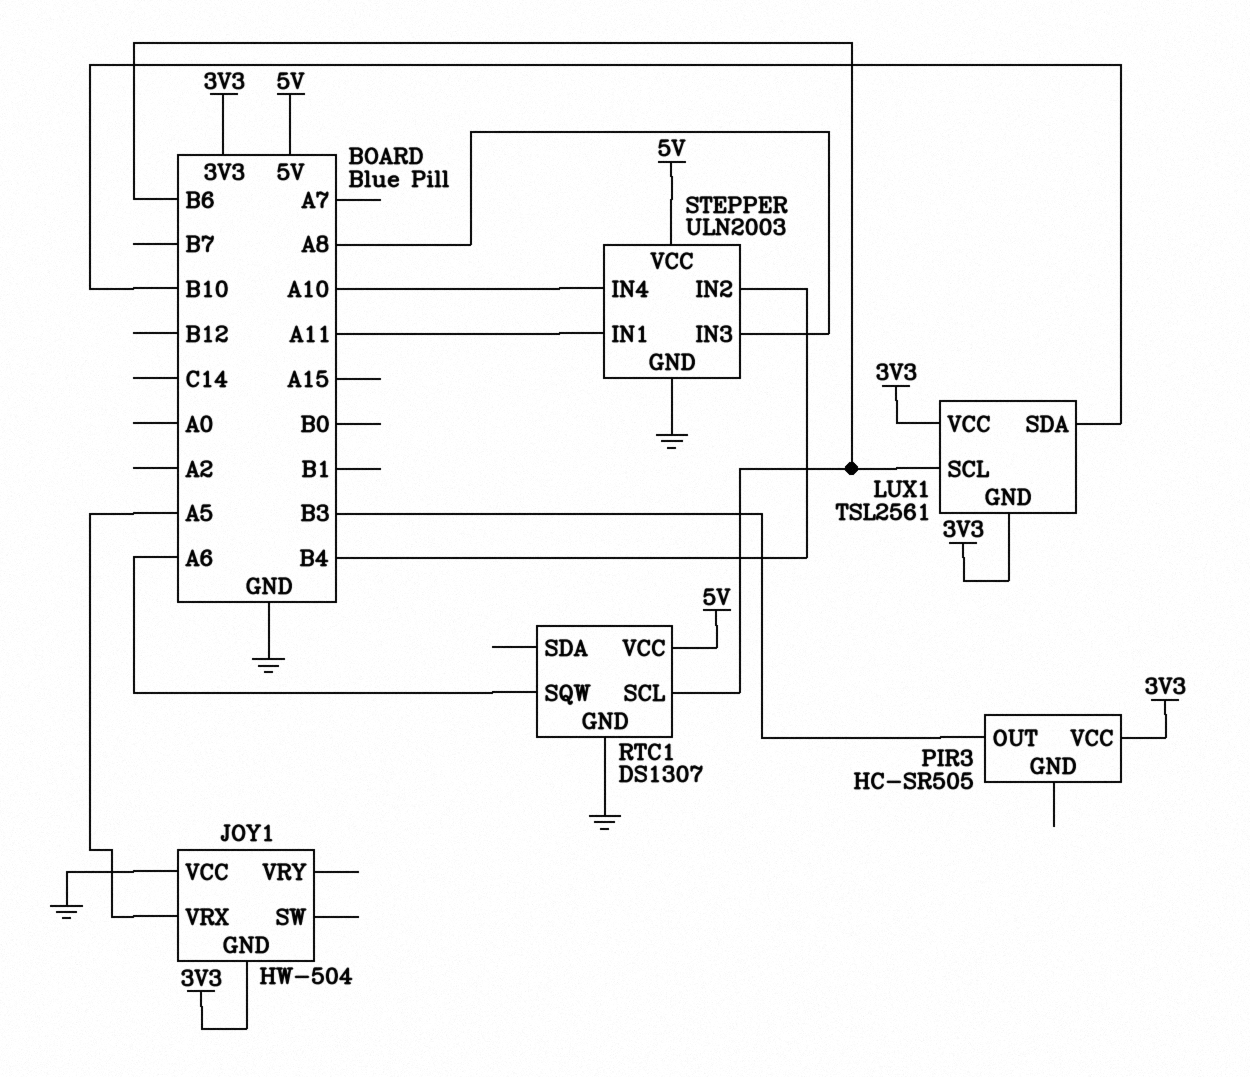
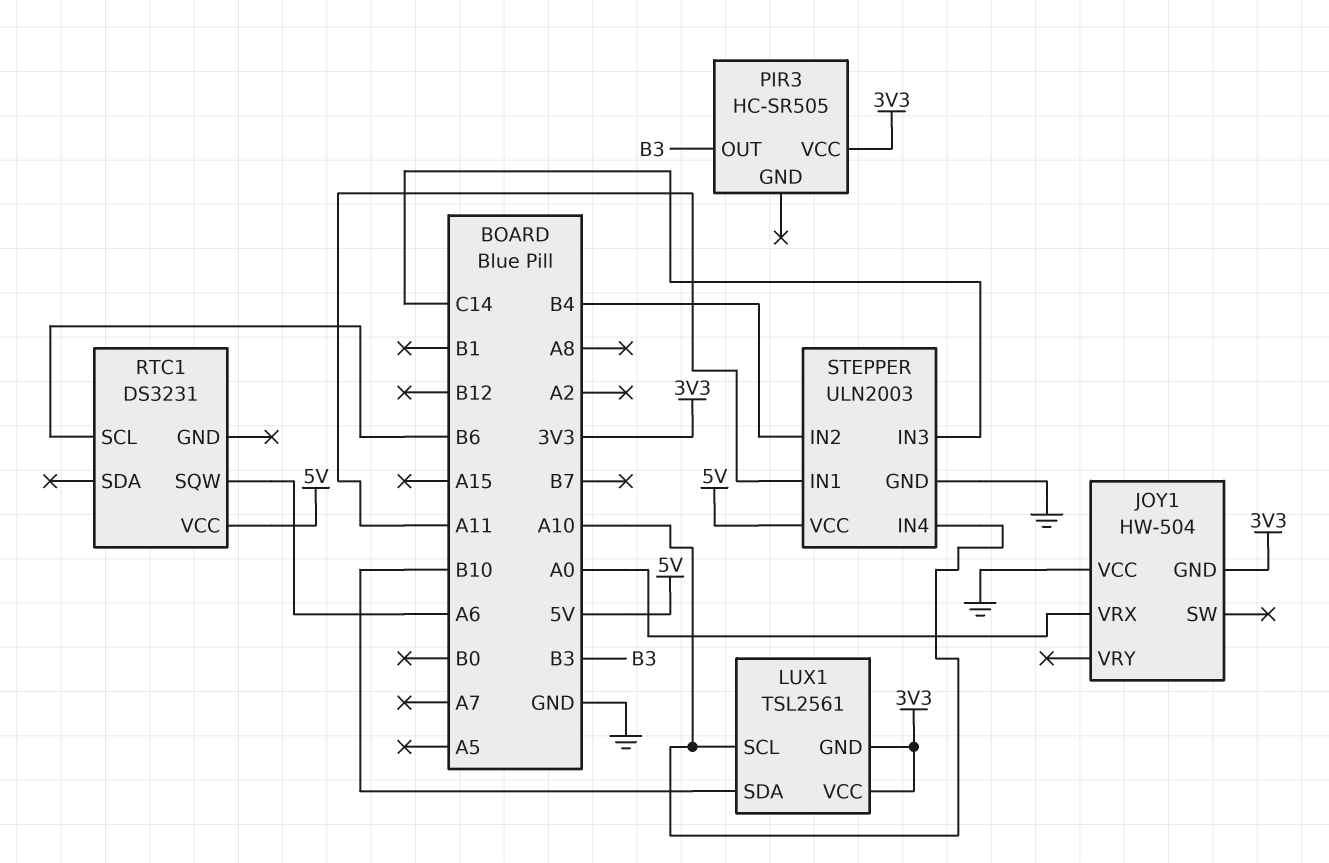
JOY1 pin VRX: A5 -> A0
LUX1 pin SCL: B6 -> A10
RTC1: DS1307 -> DS3231
RTC1 pin GND: GND -> none
STEPPER pin IN3: A8 -> C14

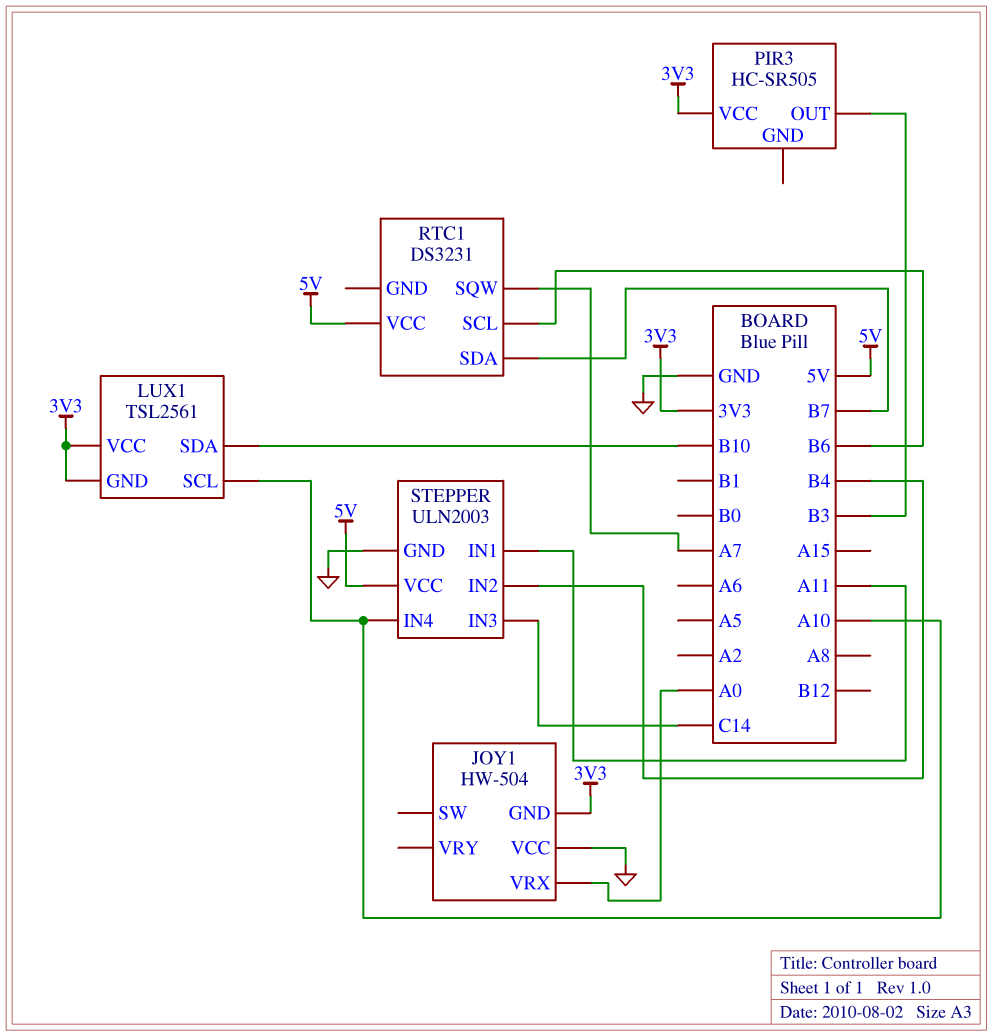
RTC1 pin SDA: none -> B7
RTC1 pin SQW: A6 -> A7

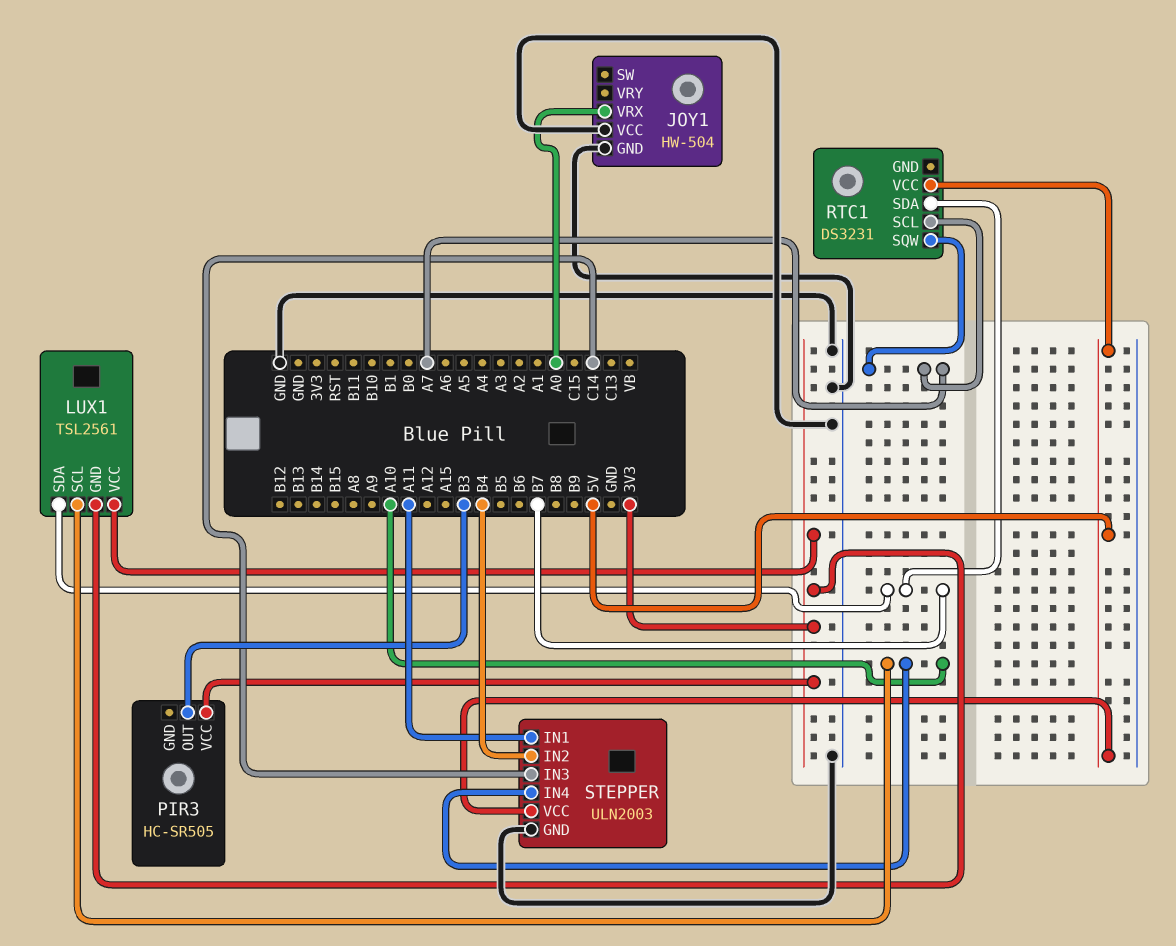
JOY1 pin GND: 3V3 -> GND
LUX1 pin SDA: B10 -> B7
RTC1 pin SCL: B6 -> A7

